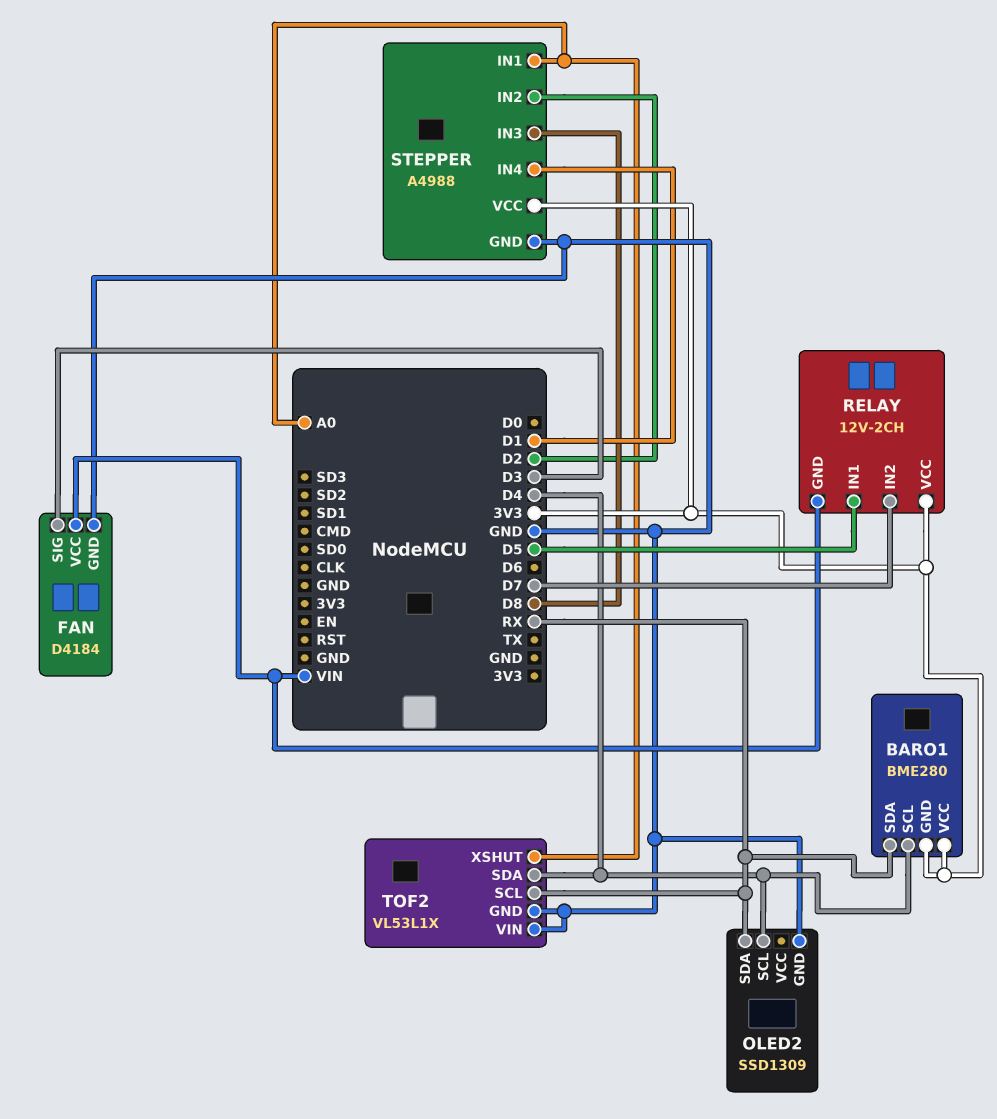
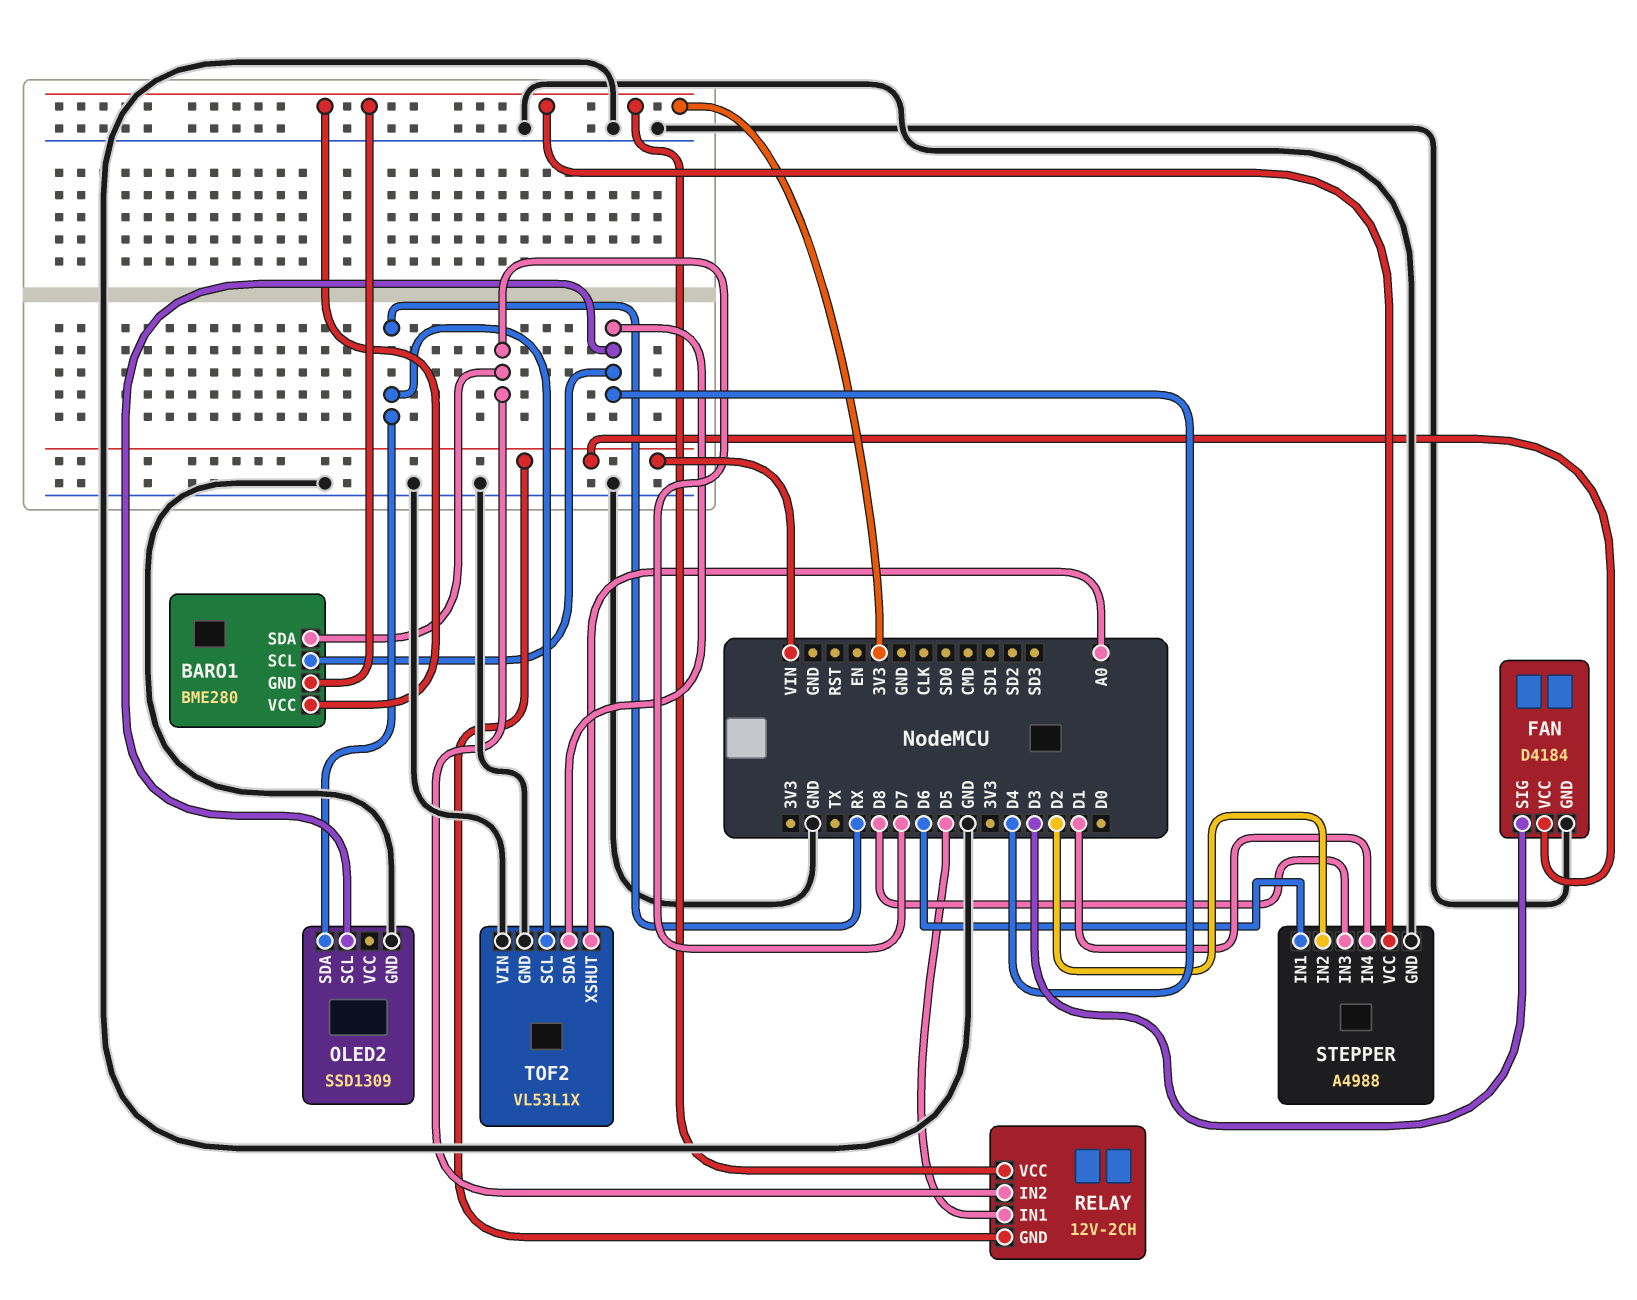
BARO1 pin SDA: RX -> D7
STEPPER pin IN1: A0 -> D6

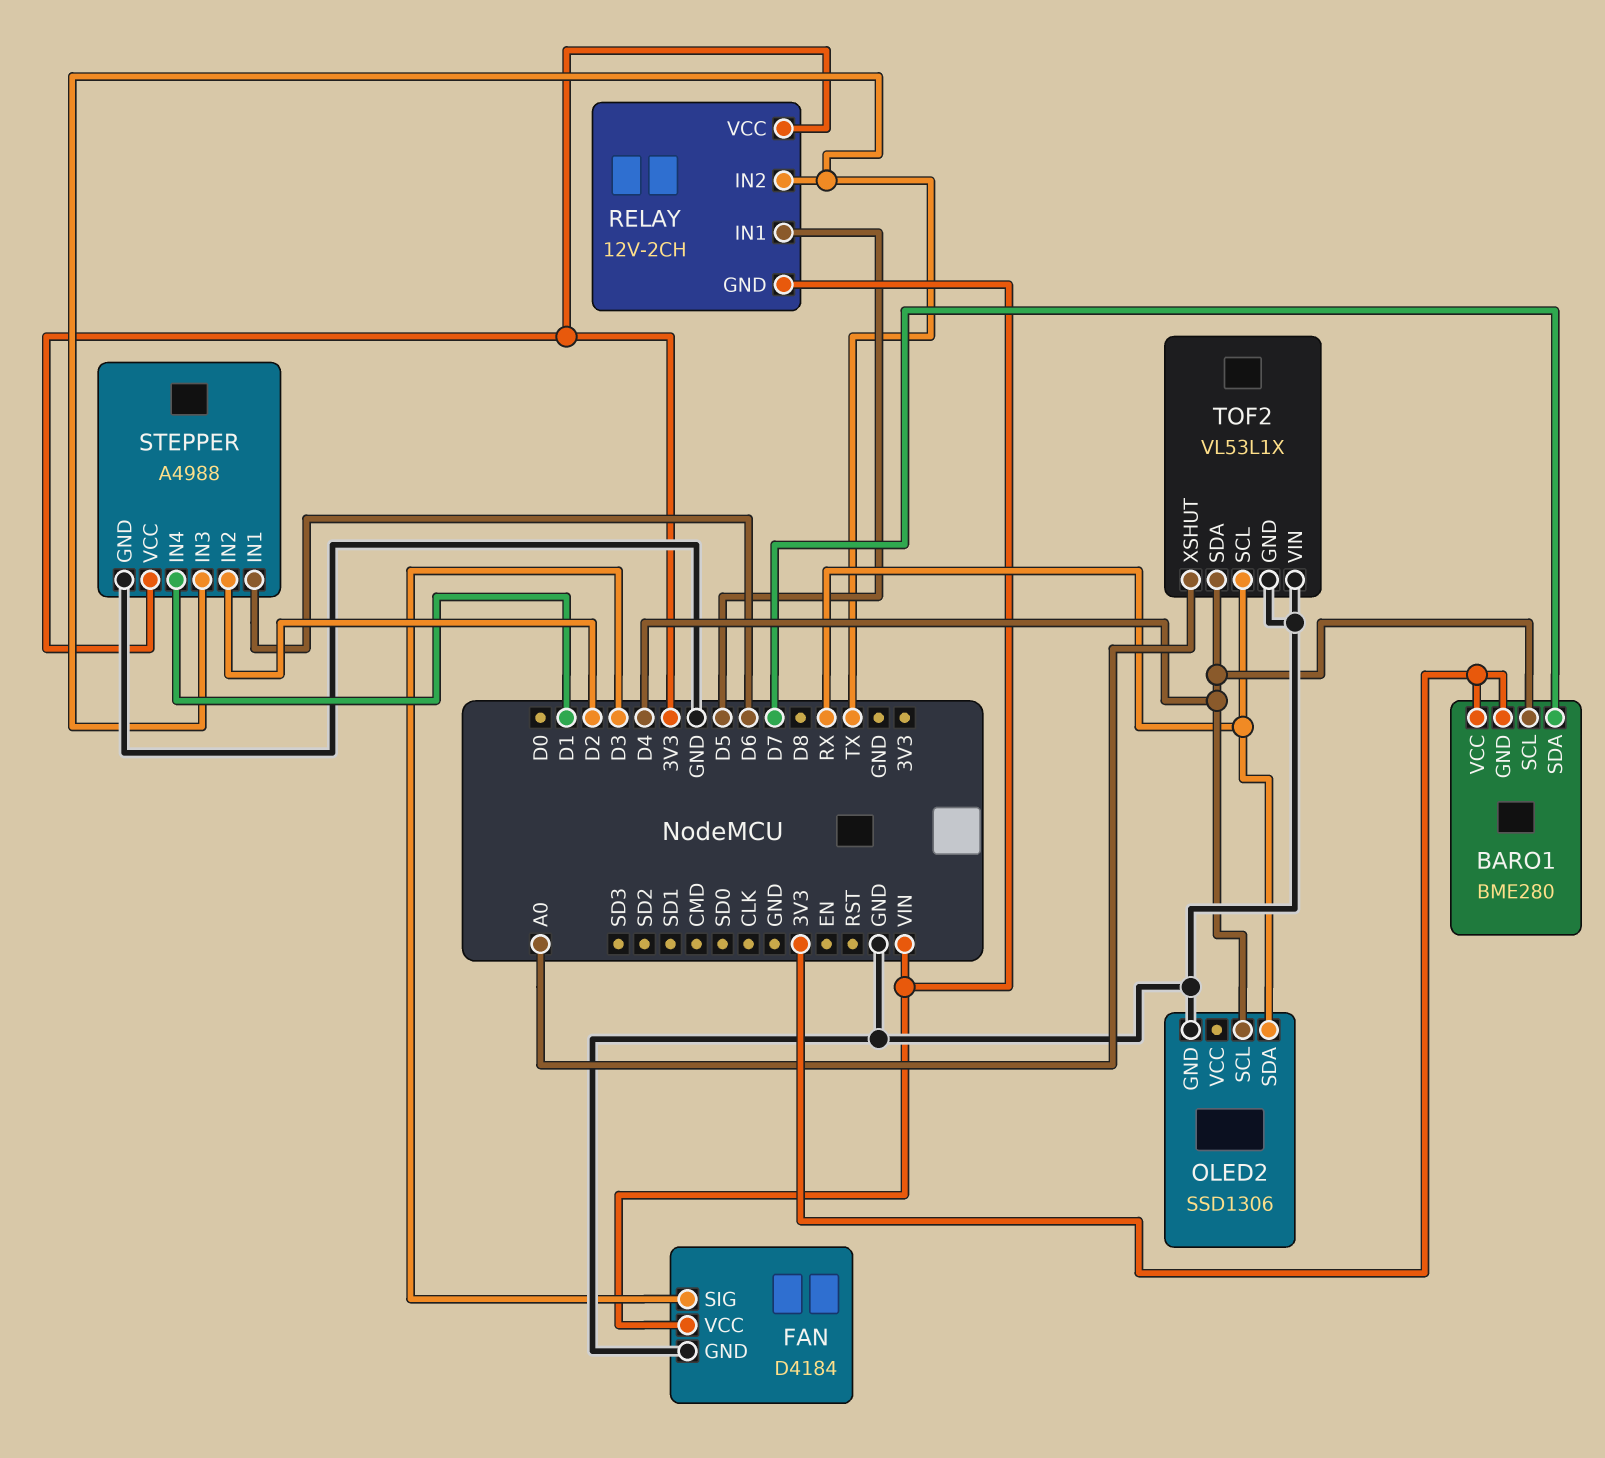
OLED2: SSD1309 -> SSD1306
RELAY pin IN2: D7 -> TX
STEPPER pin IN3: D8 -> TX

